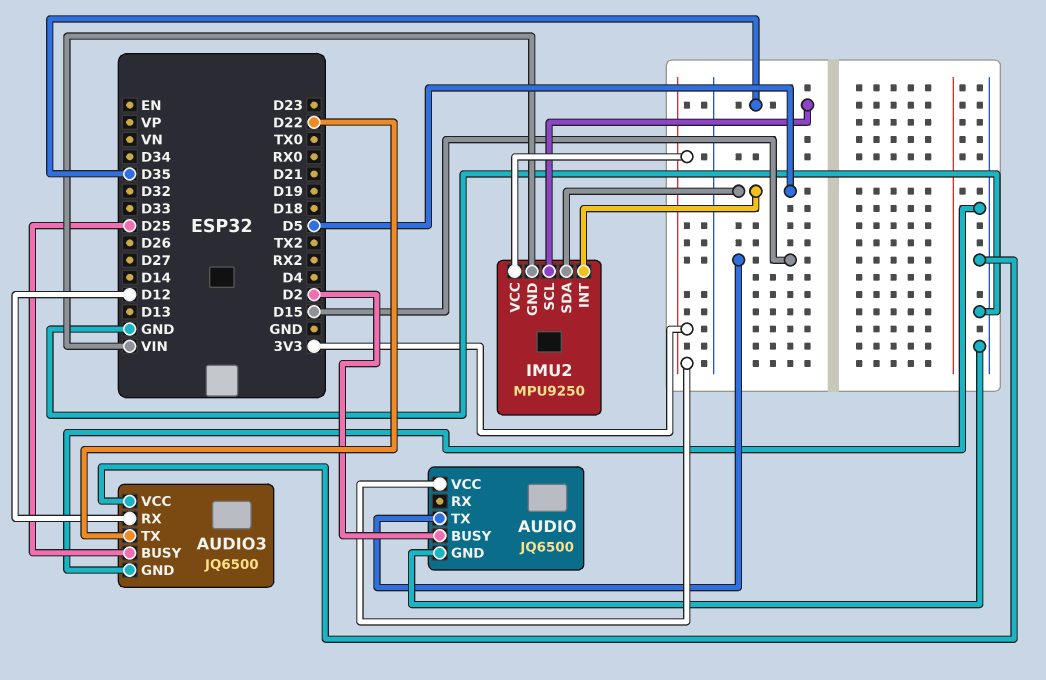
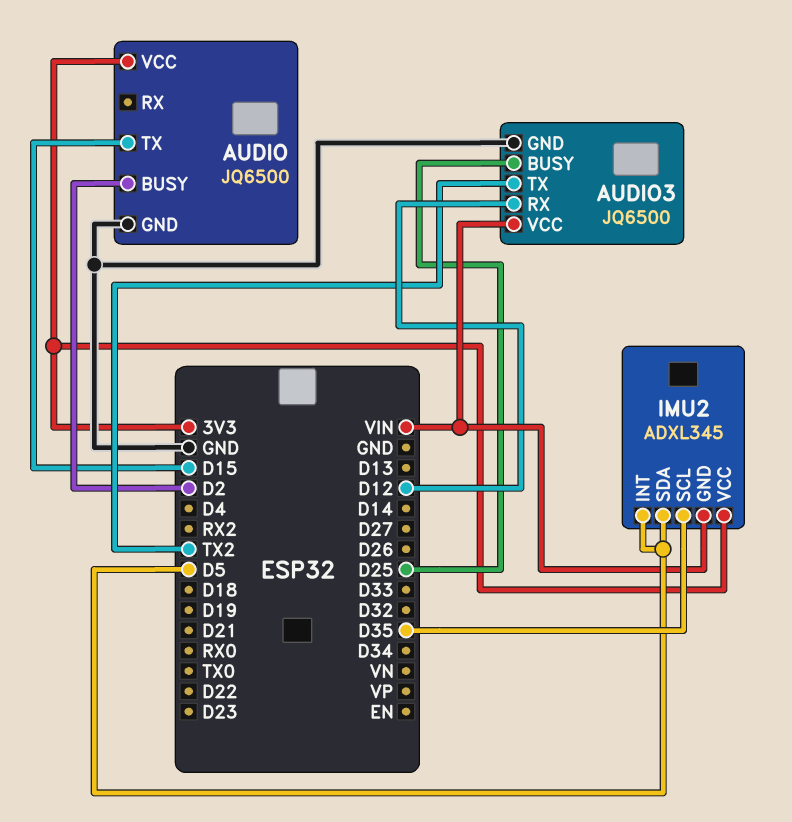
AUDIO3 pin TX: D22 -> TX2
AUDIO3 pin VCC: GND -> VIN
IMU2: MPU9250 -> ADXL345

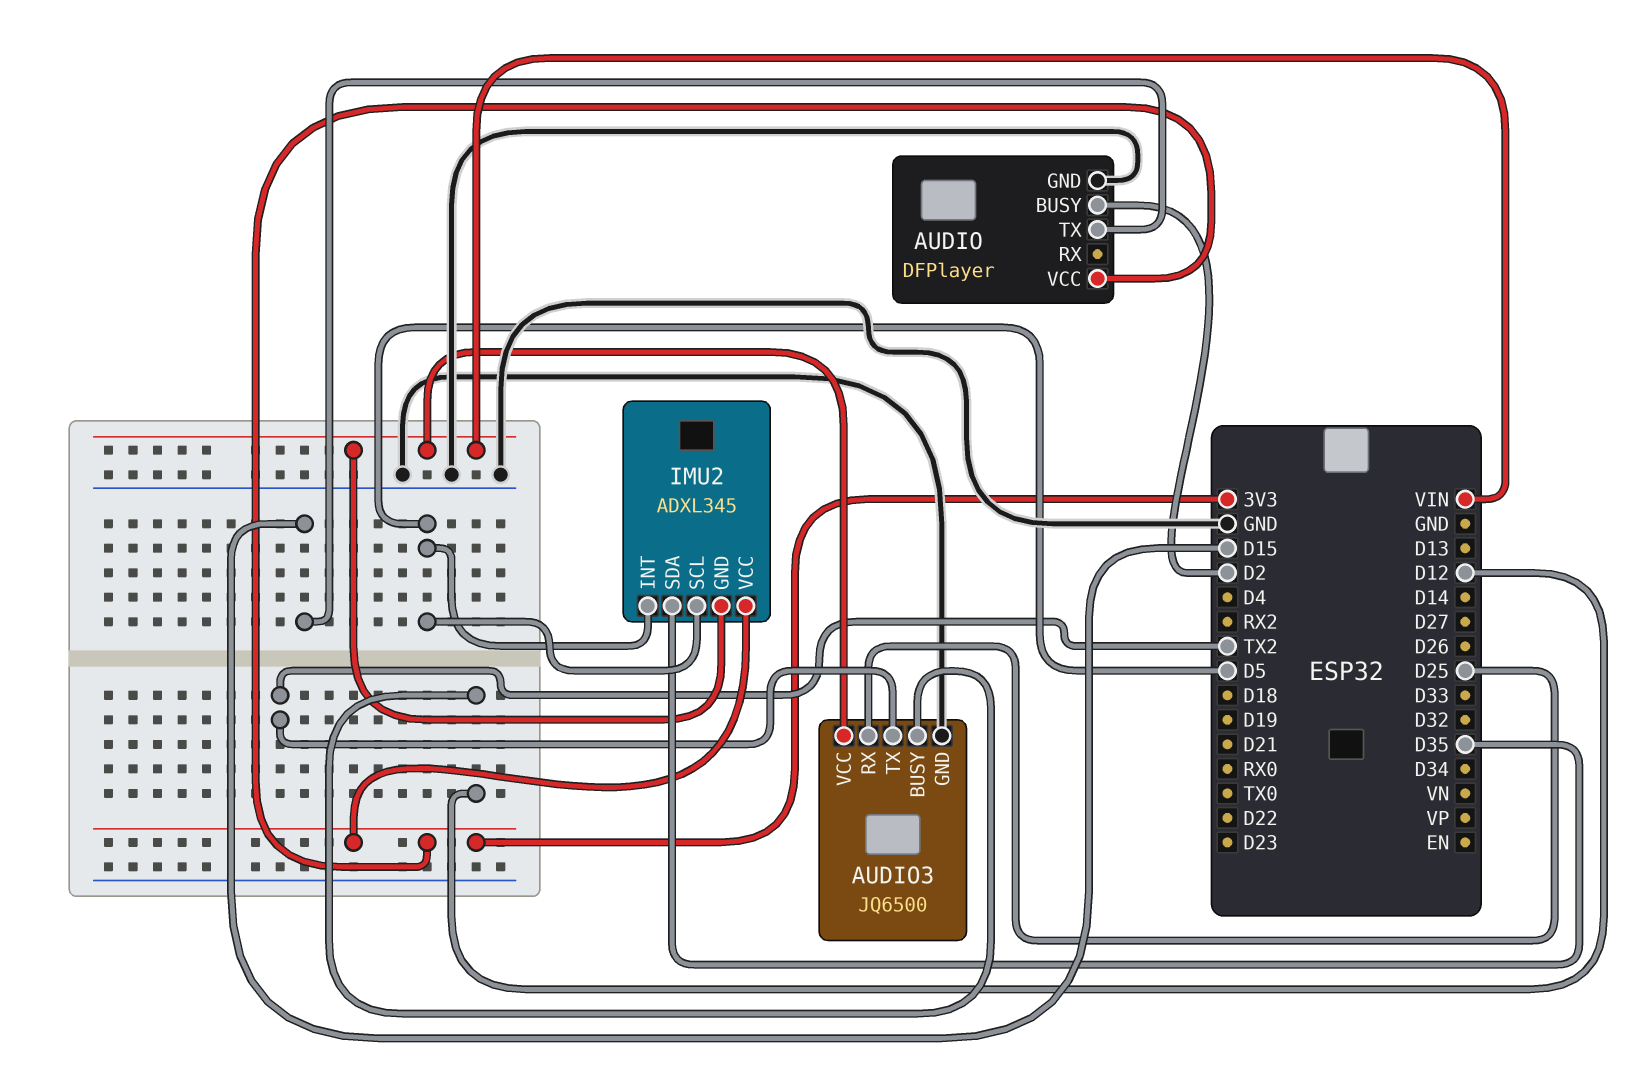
AUDIO: JQ6500 -> DFPlayer
AUDIO3 pin BUSY: D25 -> D12
AUDIO3 pin RX: D12 -> D25
IMU2 pin SCL: D35 -> D5
IMU2 pin SDA: D5 -> D35

